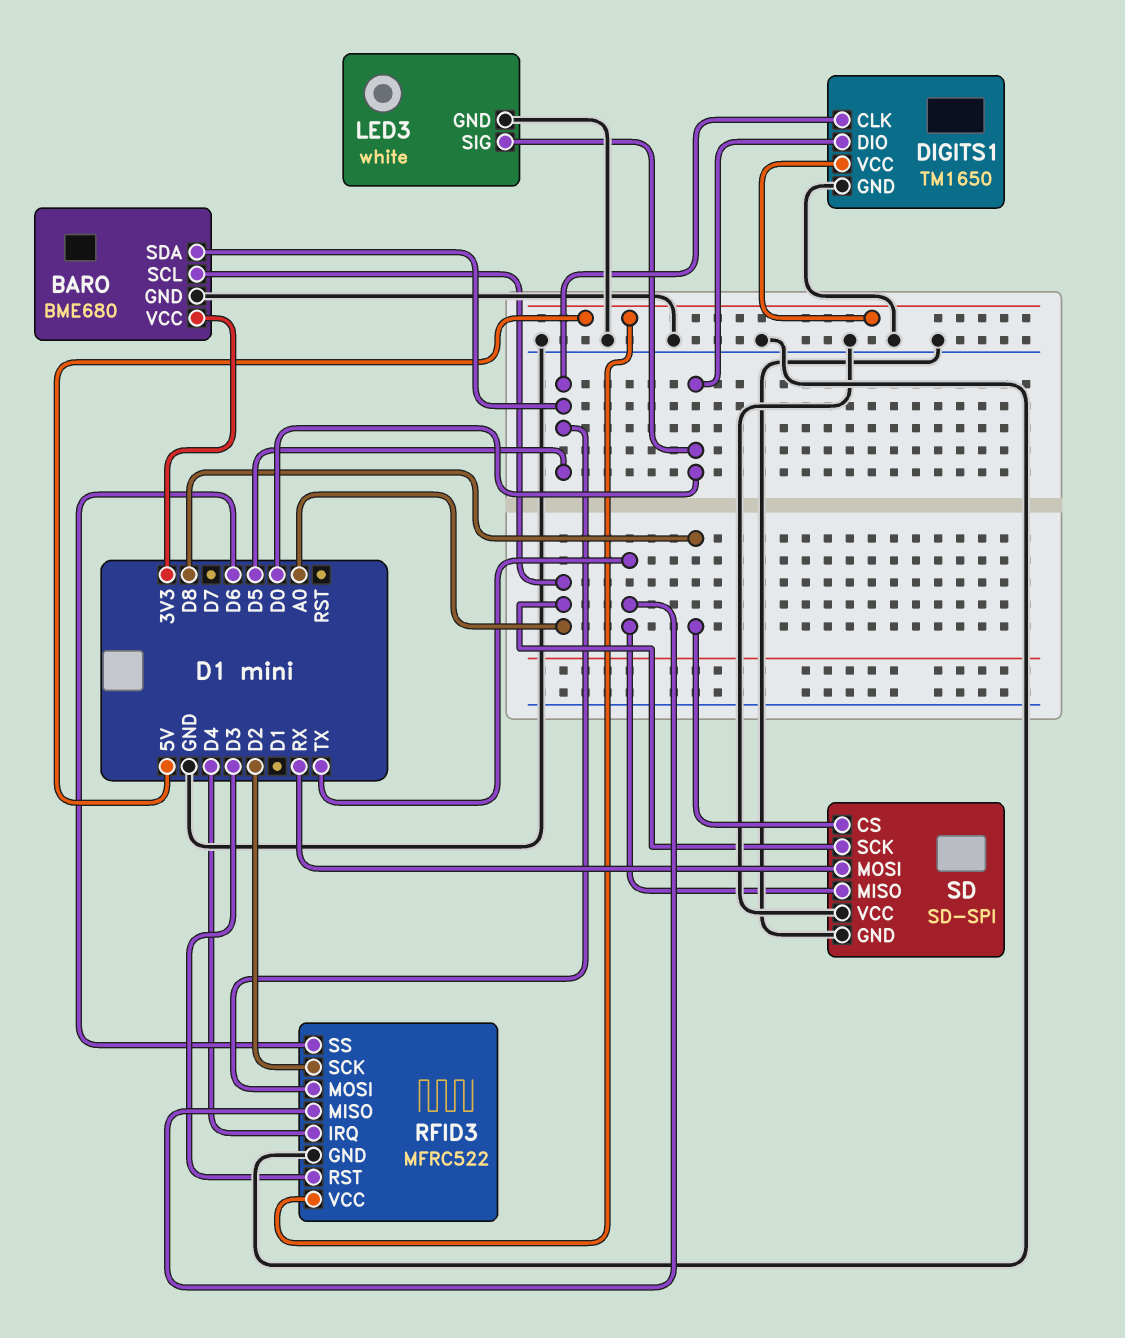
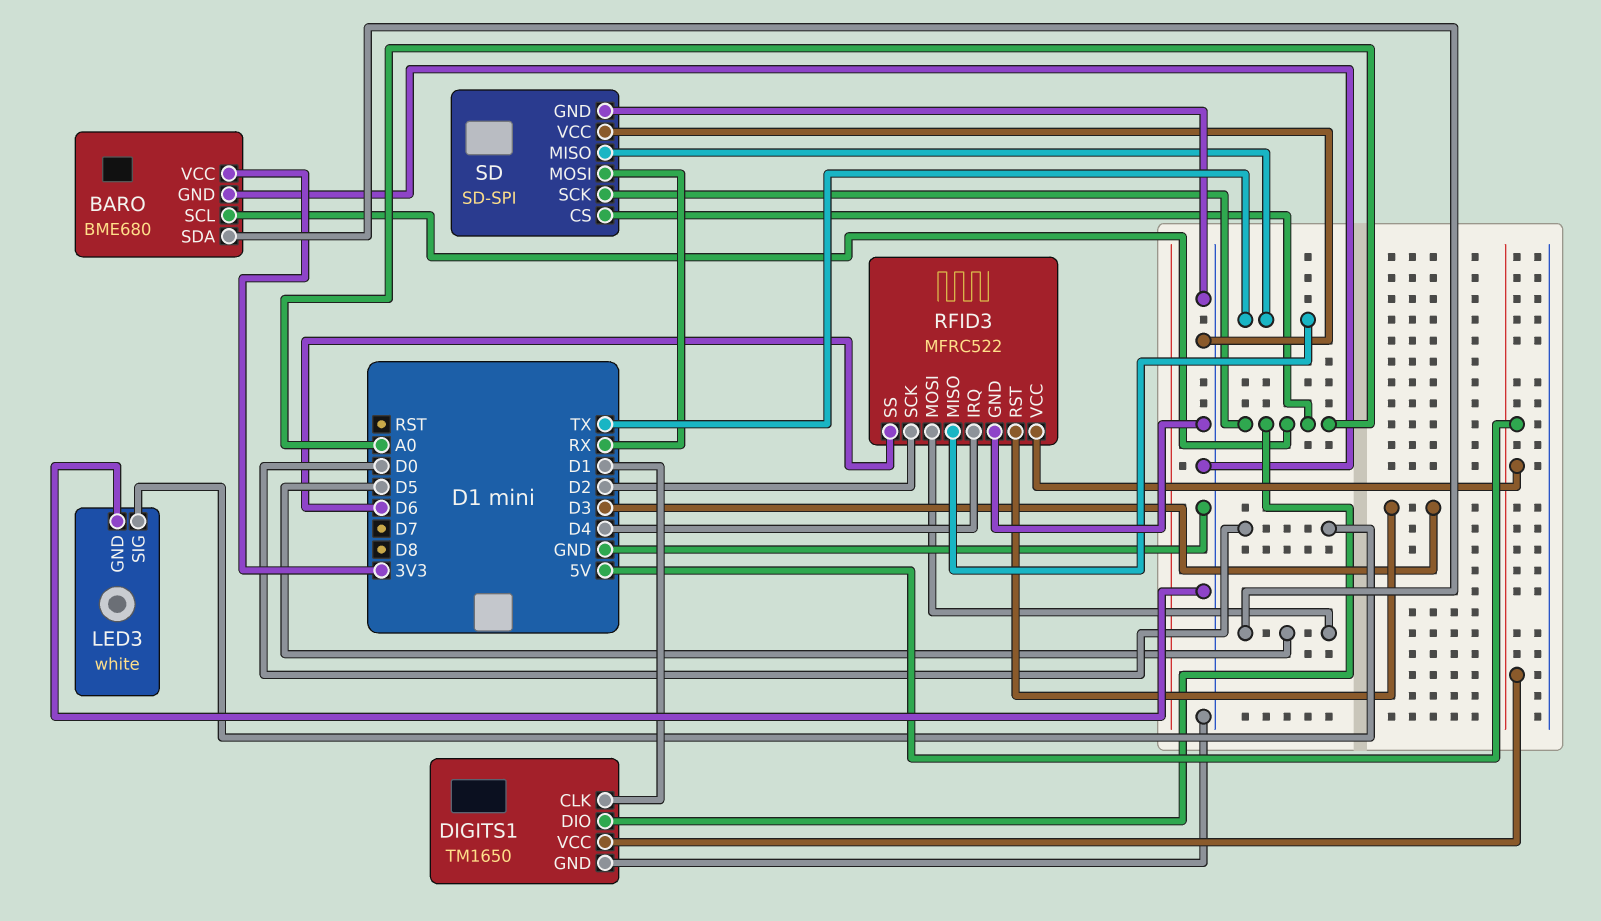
DIGITS1 pin CLK: D5 -> D1
DIGITS1 pin DIO: D0 -> A0
SD pin CS: D8 -> A0

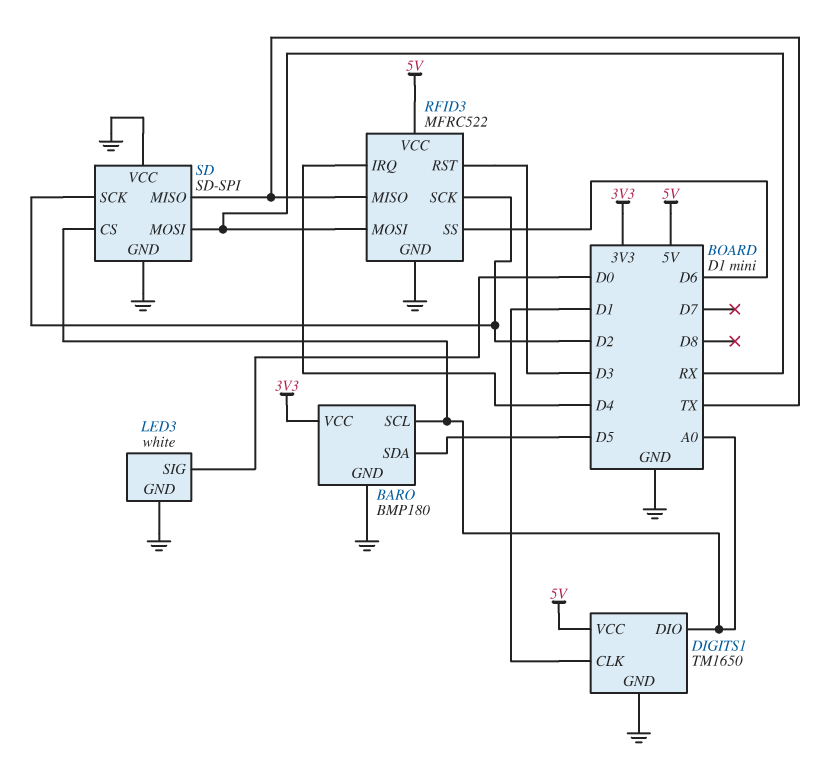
BARO: BME680 -> BMP180
RFID3 pin MOSI: D5 -> RX
SD pin SCK: A0 -> D2

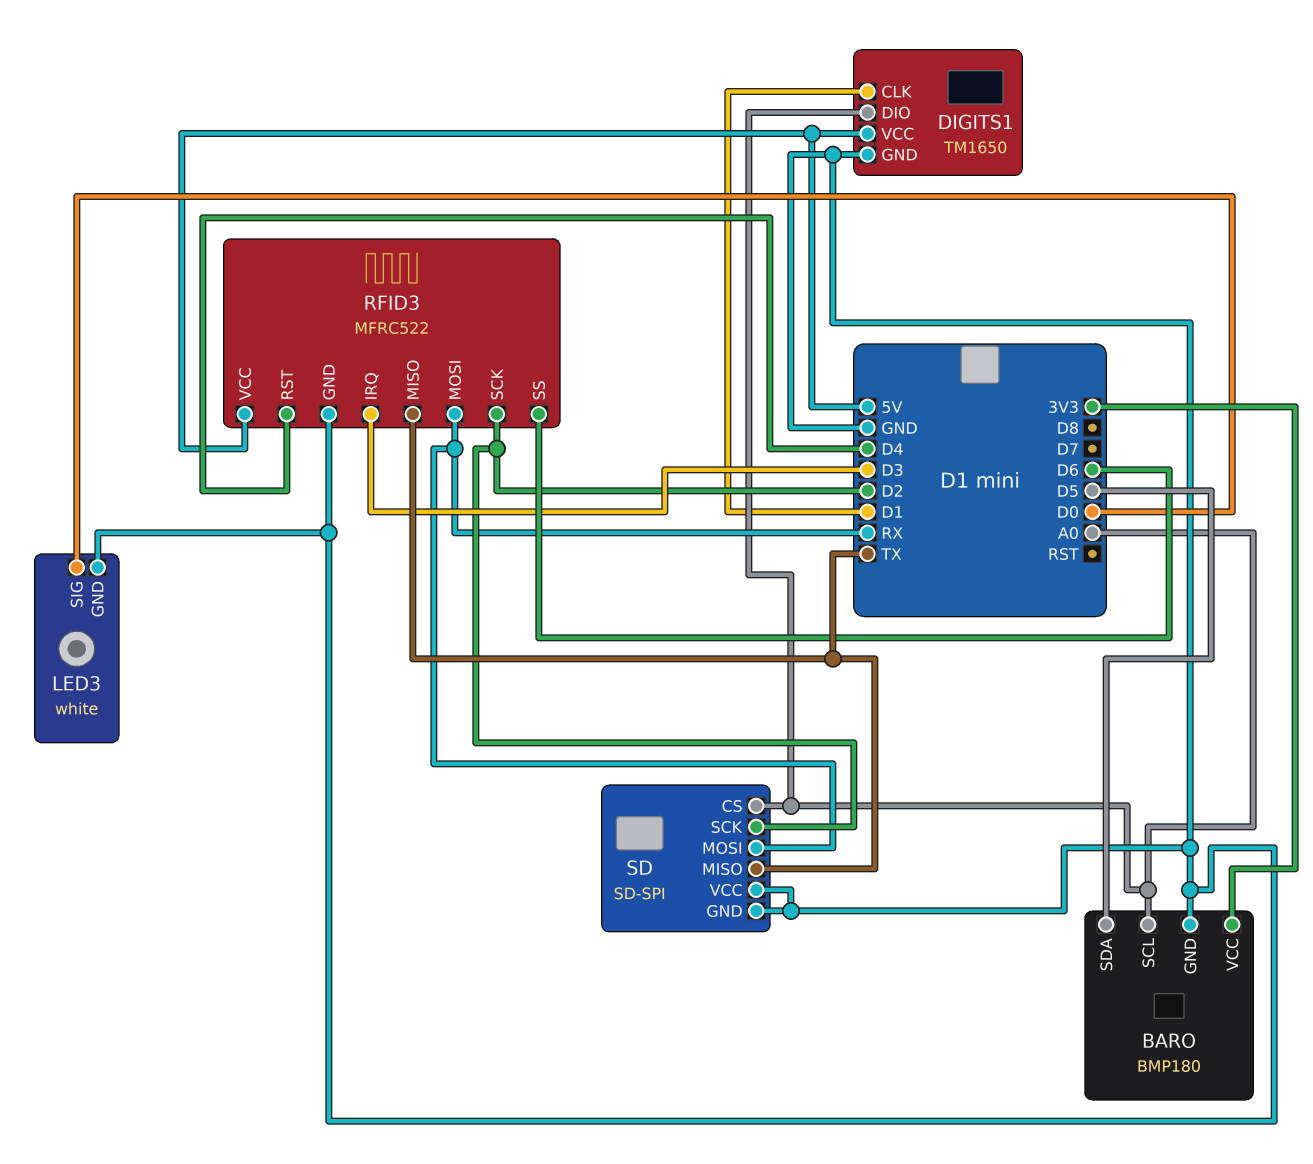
RFID3 pin IRQ: D4 -> D3
RFID3 pin RST: D3 -> D4

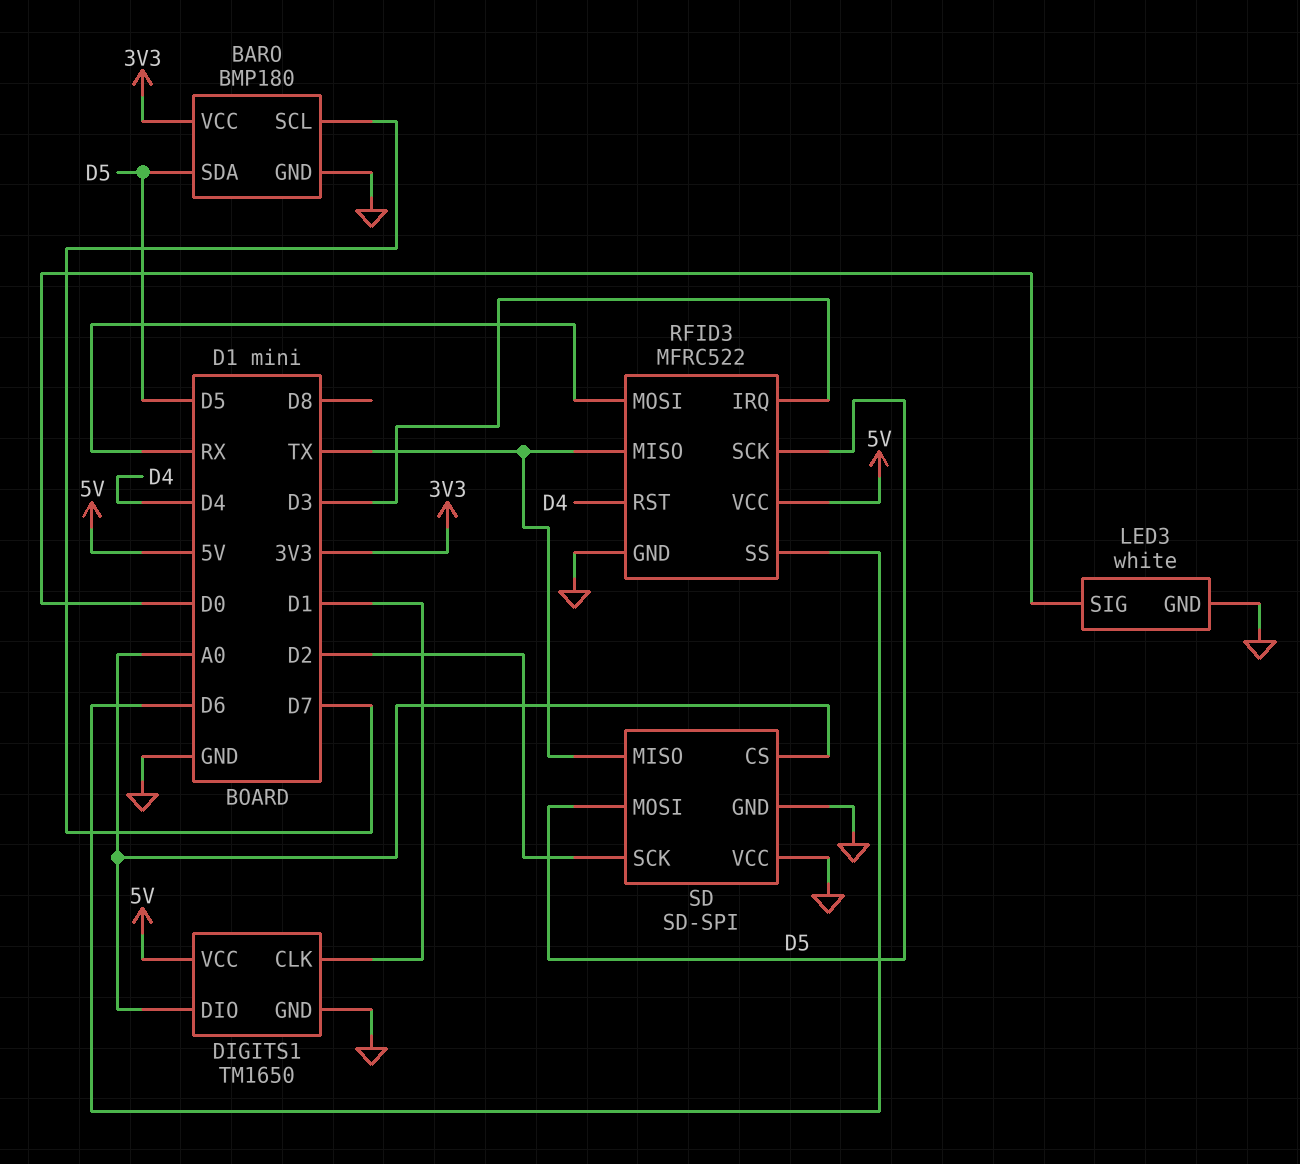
BARO pin SCL: A0 -> D7
RFID3 pin SCK: D2 -> D5
SD pin MOSI: RX -> D5

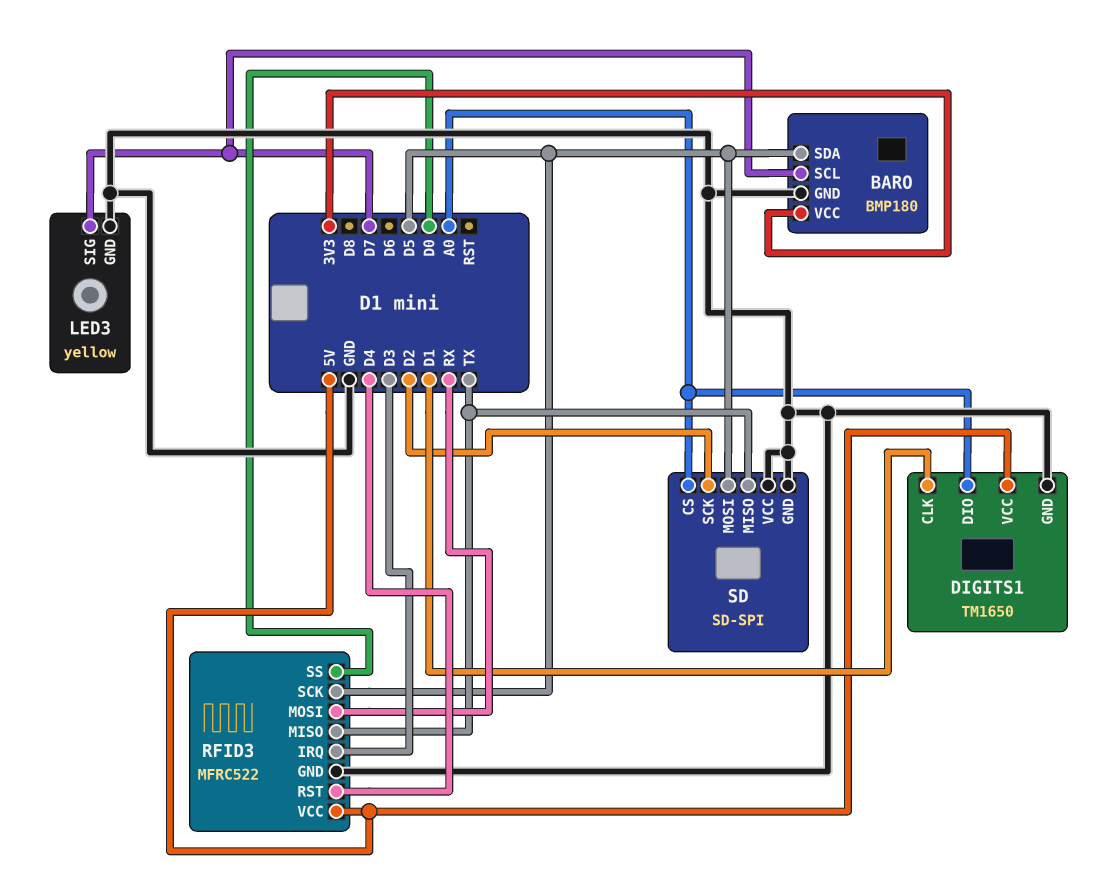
LED3: white -> yellow
LED3 pin SIG: D0 -> D7
RFID3 pin SS: D6 -> D0

